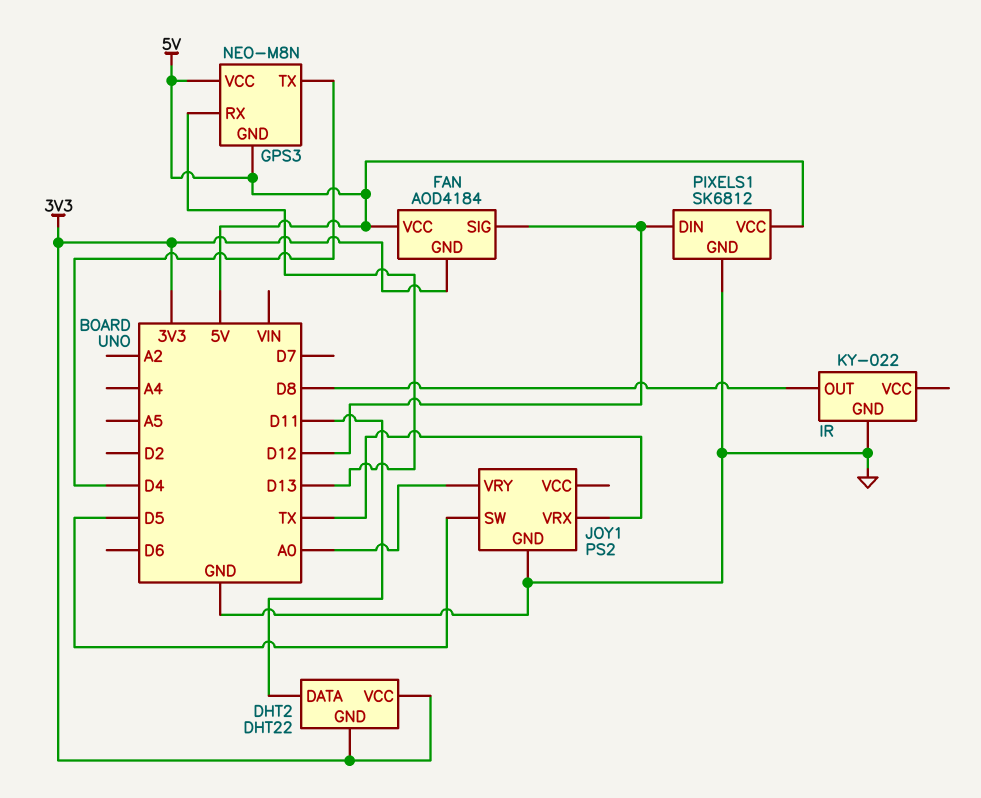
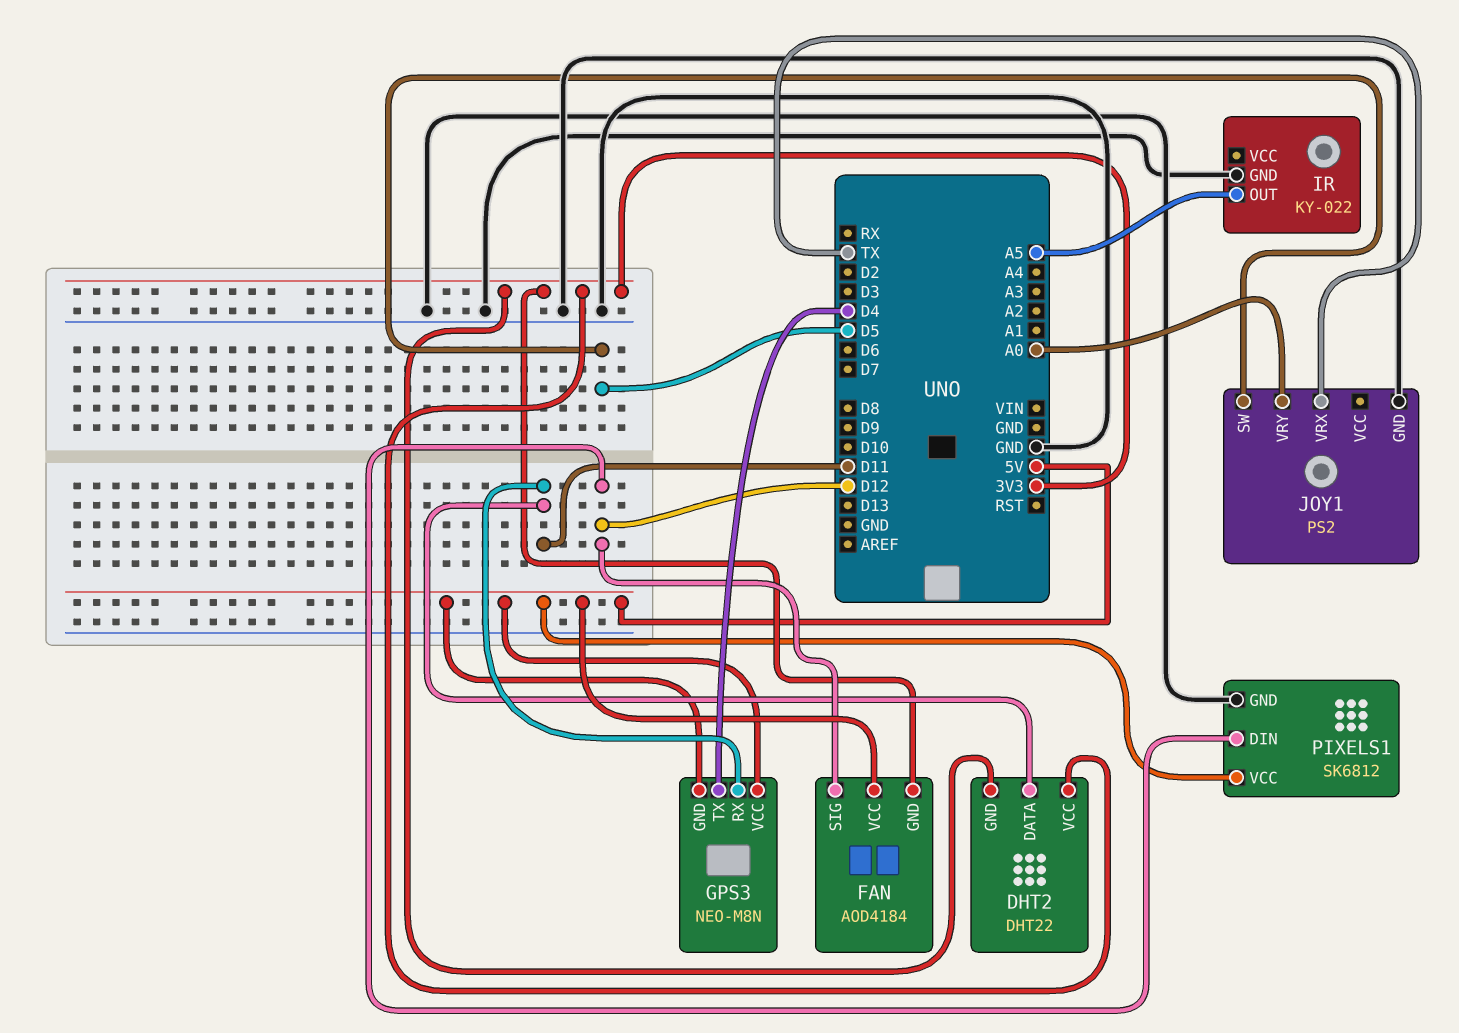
GPS3 pin RX: D13 -> D11
IR pin OUT: D8 -> A5

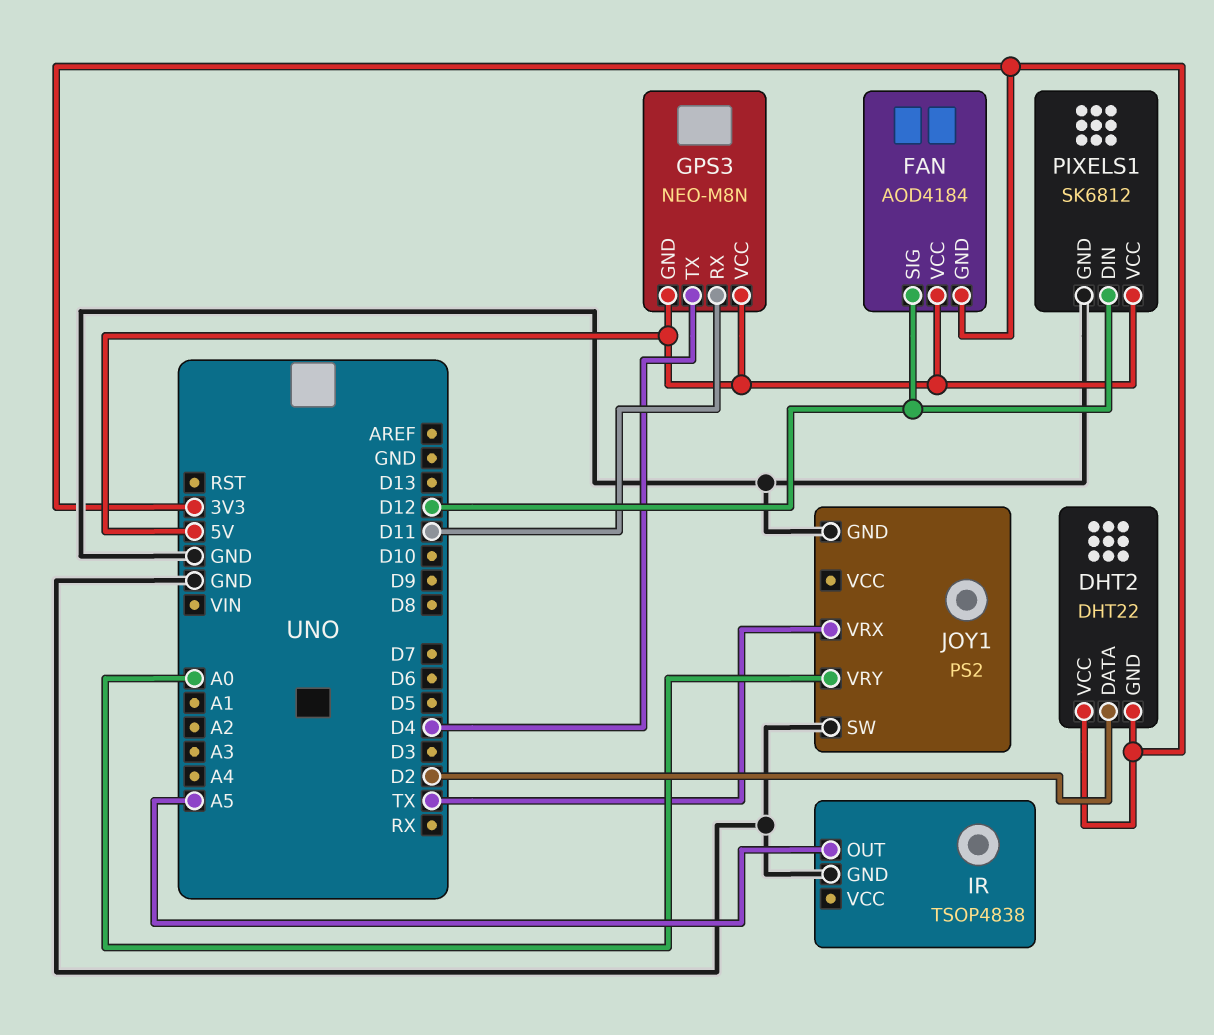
DHT2 pin DATA: D11 -> D2
IR: KY-022 -> TSOP4838
JOY1 pin SW: D5 -> GND

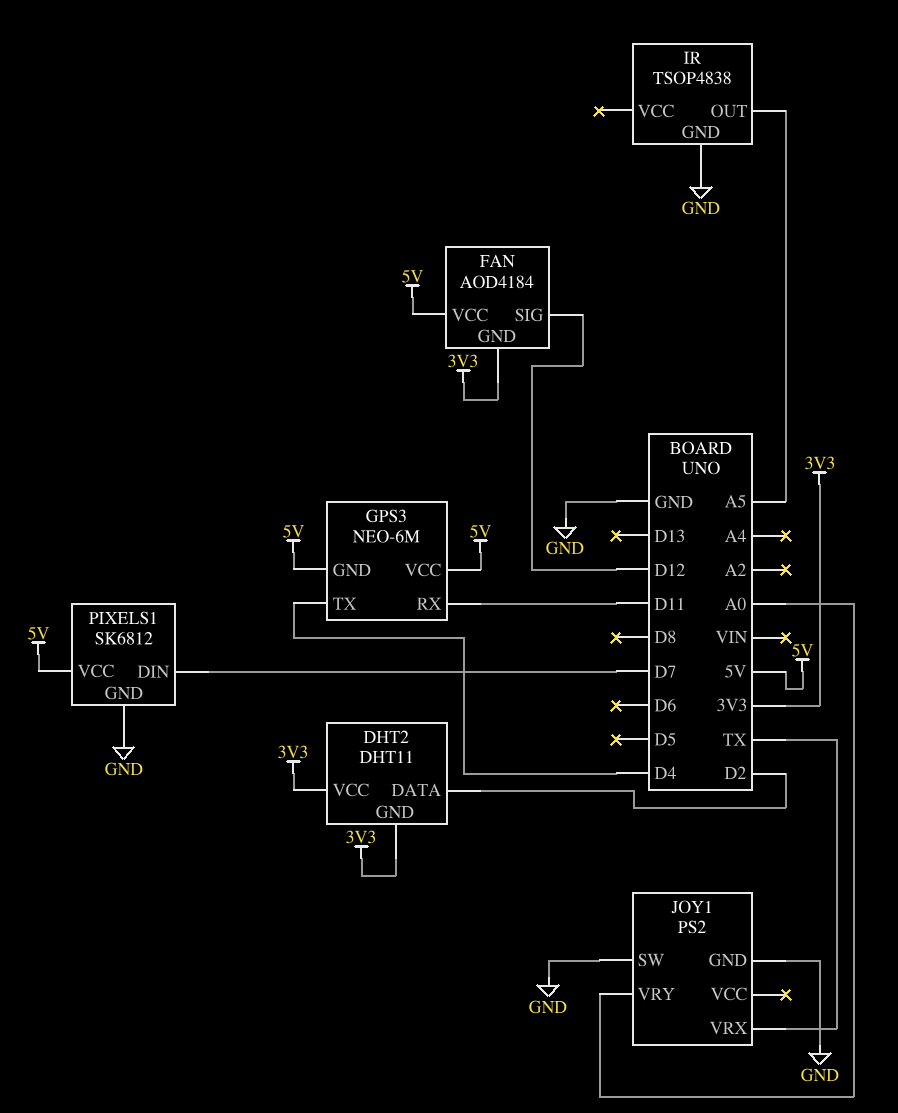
DHT2: DHT22 -> DHT11
GPS3: NEO-M8N -> NEO-6M
PIXELS1 pin DIN: D12 -> D7

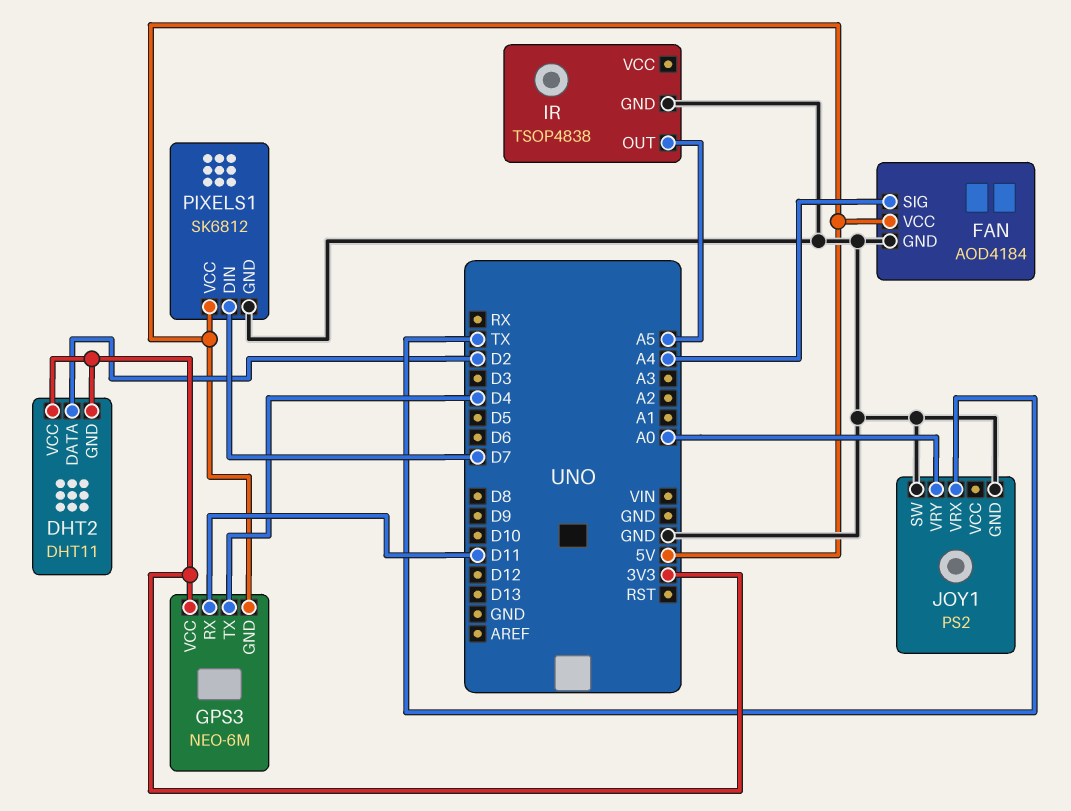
FAN pin GND: 3V3 -> GND
FAN pin SIG: D12 -> A4
GPS3 pin VCC: 5V -> 3V3

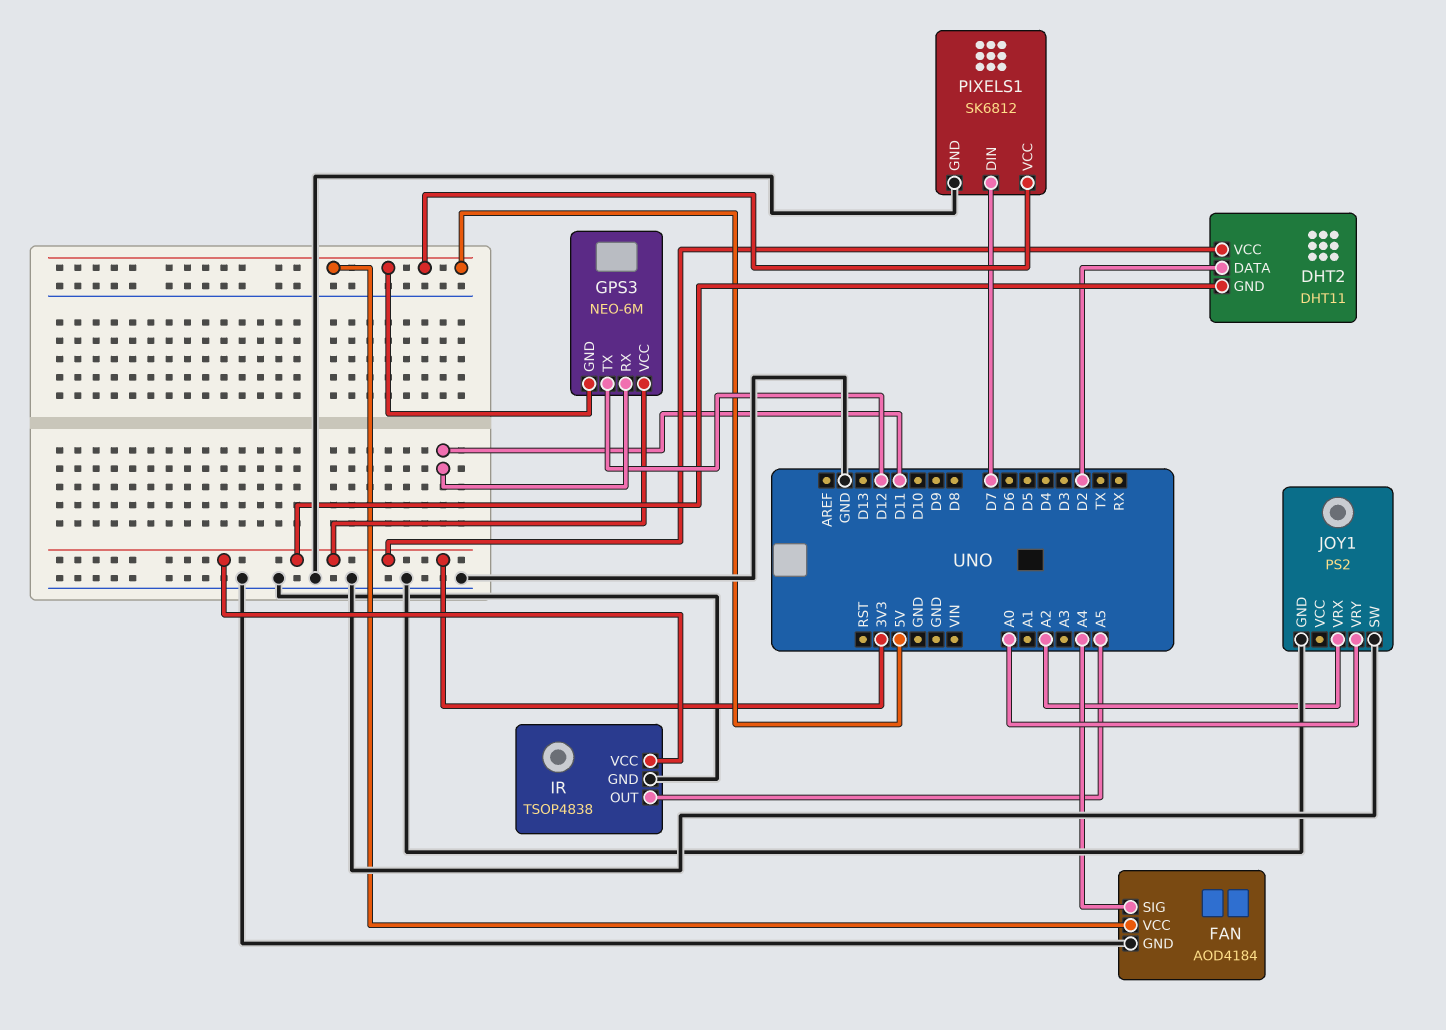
GPS3 pin TX: D4 -> D12
IR pin VCC: none -> 3V3
JOY1 pin VRX: TX -> A2

